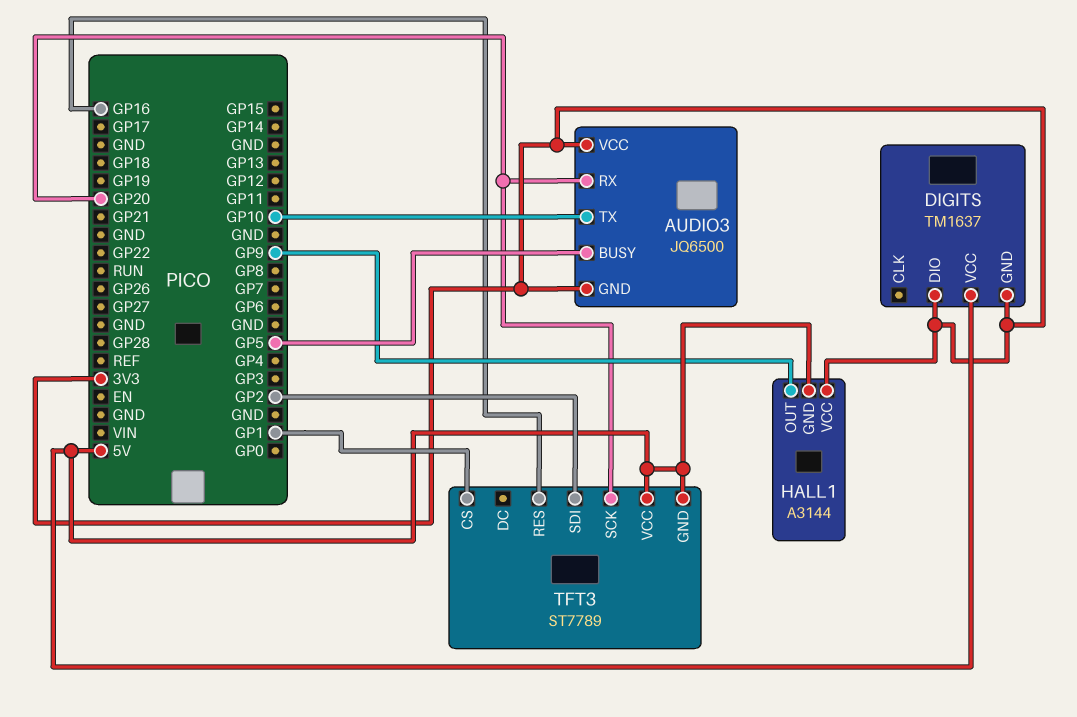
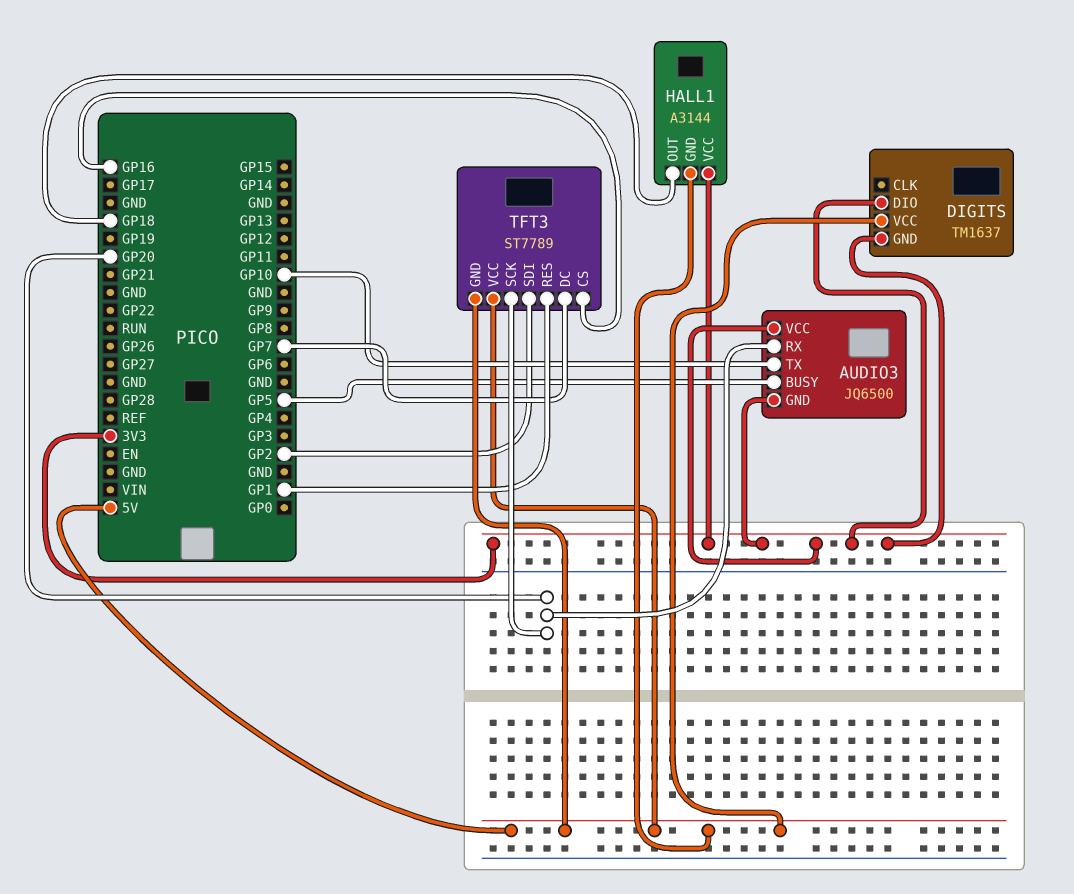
HALL1 pin OUT: GP9 -> GP18
TFT3 pin CS: GP1 -> GP16
TFT3 pin DC: none -> GP7
TFT3 pin RES: GP16 -> GP1

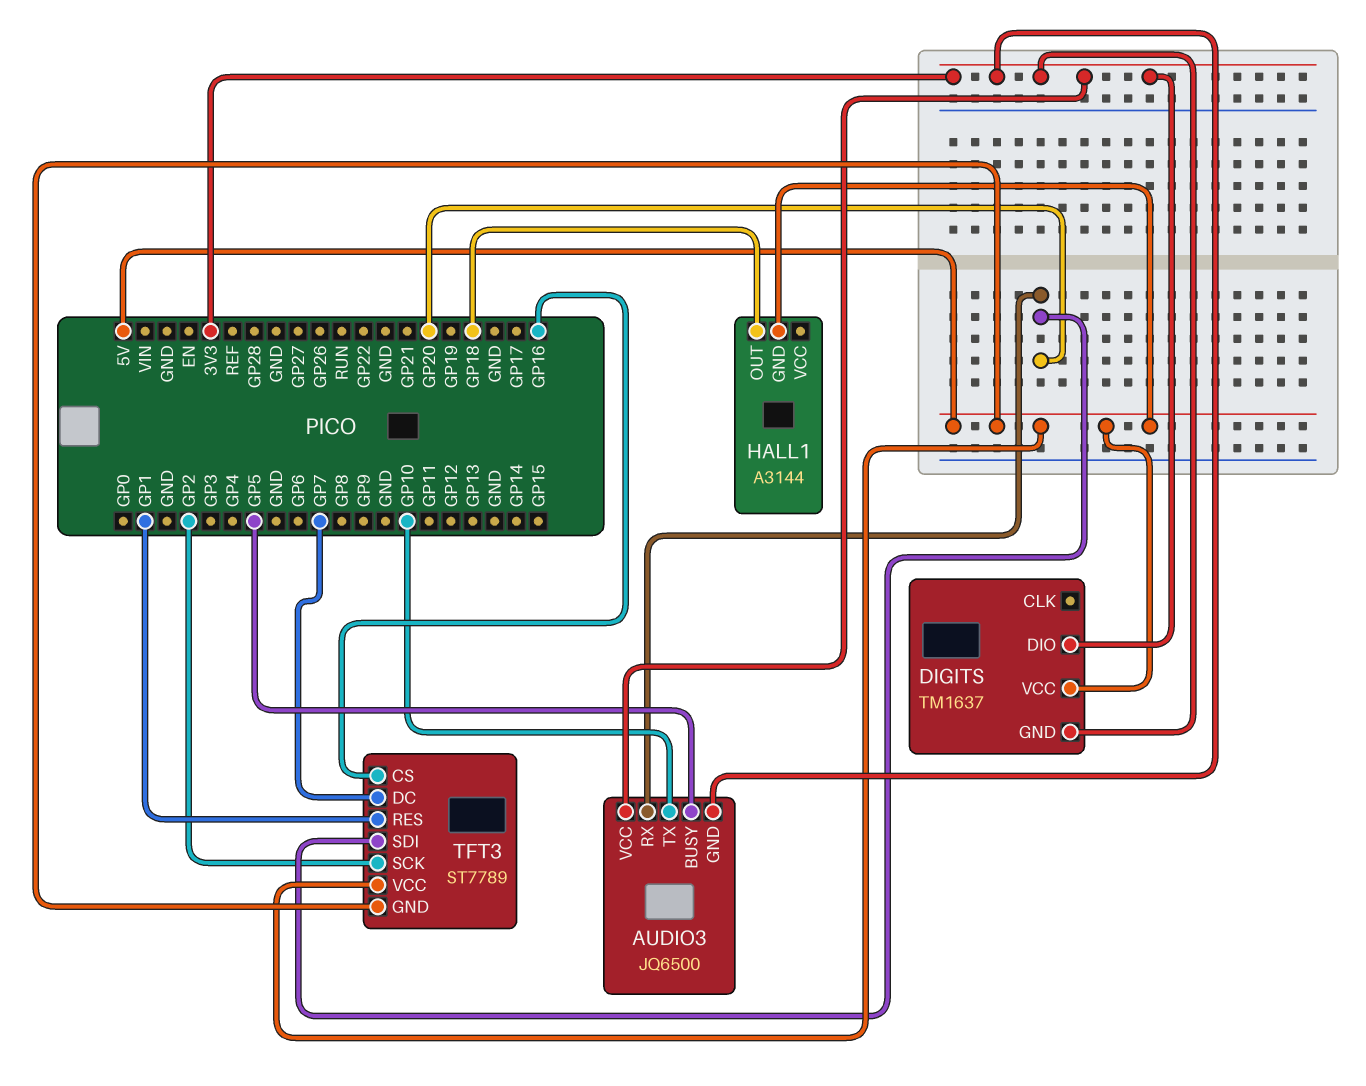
HALL1 pin VCC: 3V3 -> none
TFT3 pin SCK: GP20 -> GP2
TFT3 pin SDI: GP2 -> GP20

